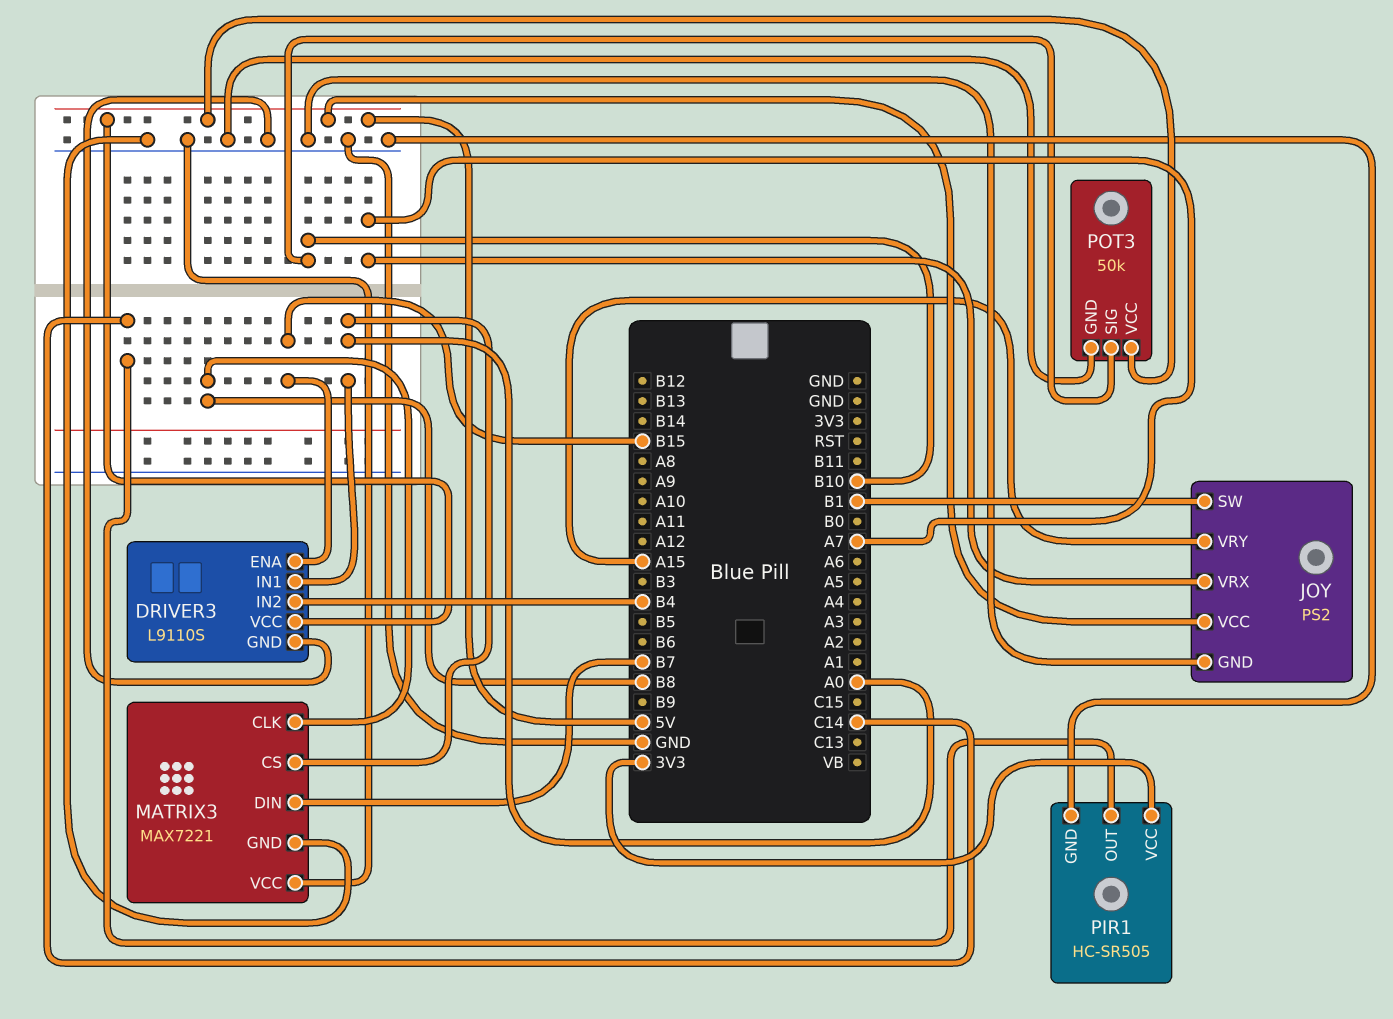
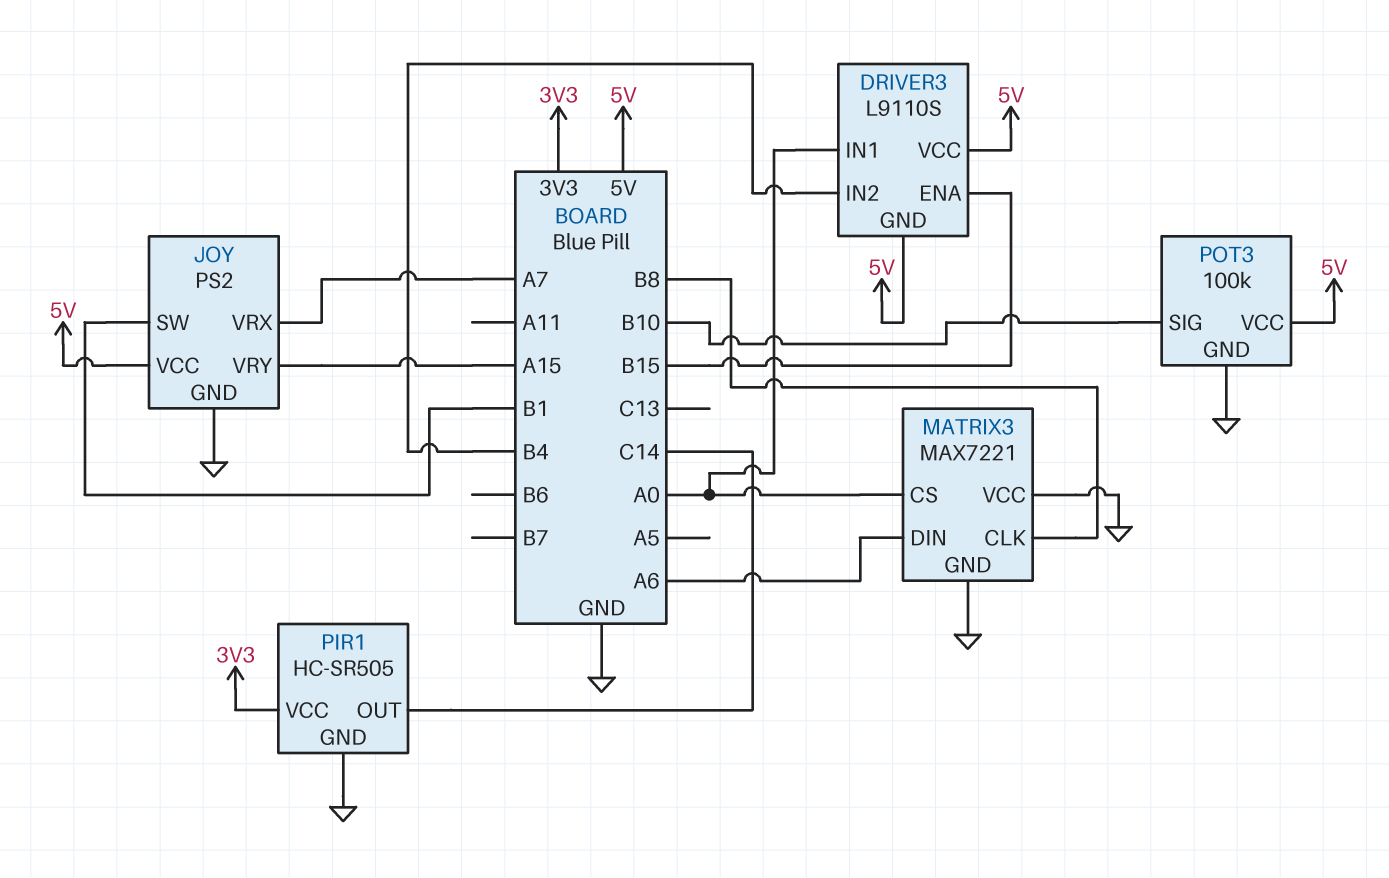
DRIVER3 pin GND: GND -> 5V
MATRIX3 pin DIN: B7 -> A6
POT3: 50k -> 100k

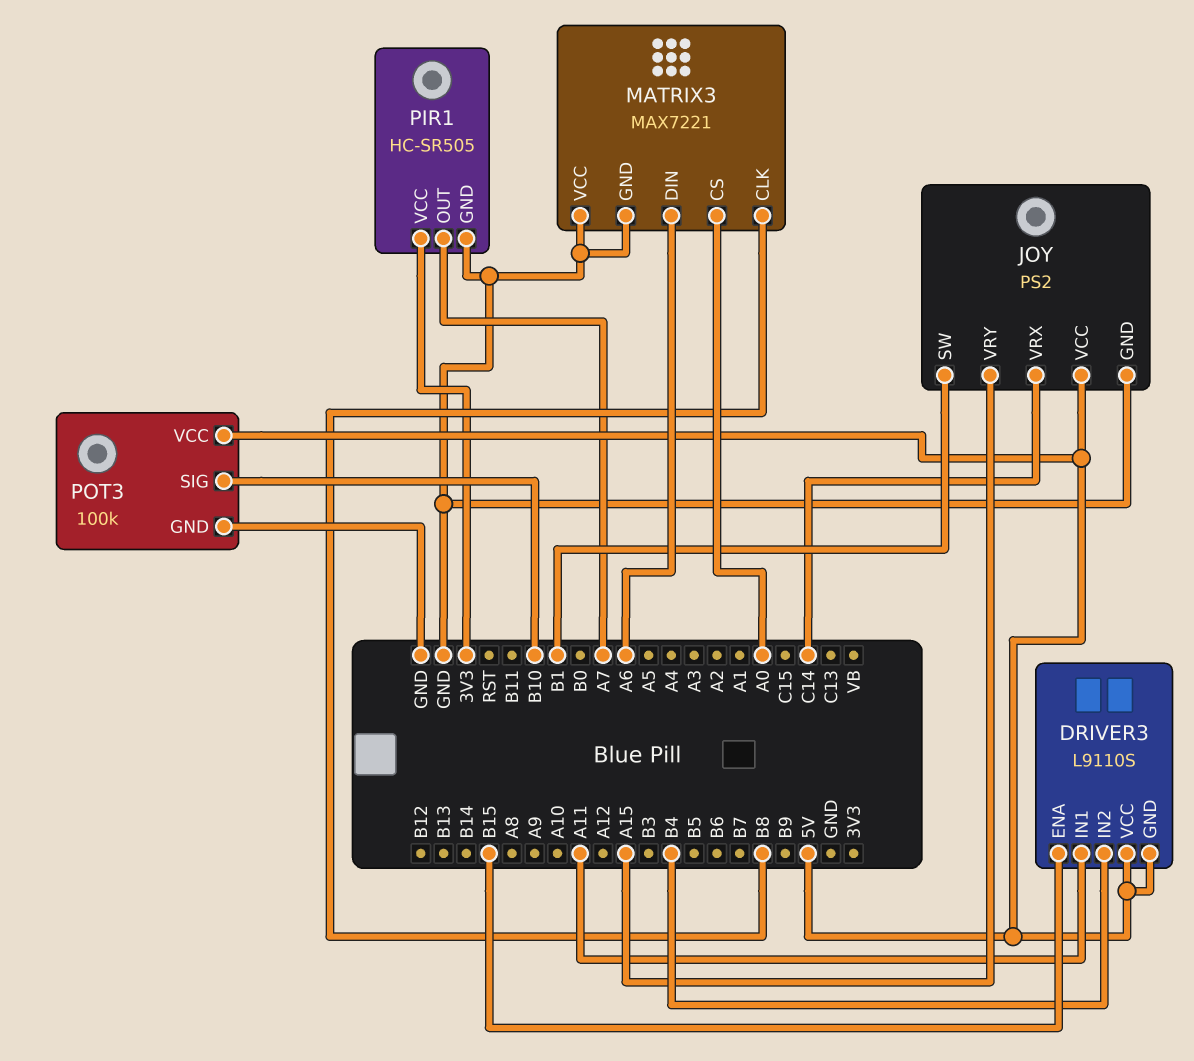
DRIVER3 pin IN1: A0 -> A11
JOY pin VRX: A7 -> C14
PIR1 pin OUT: C14 -> A7

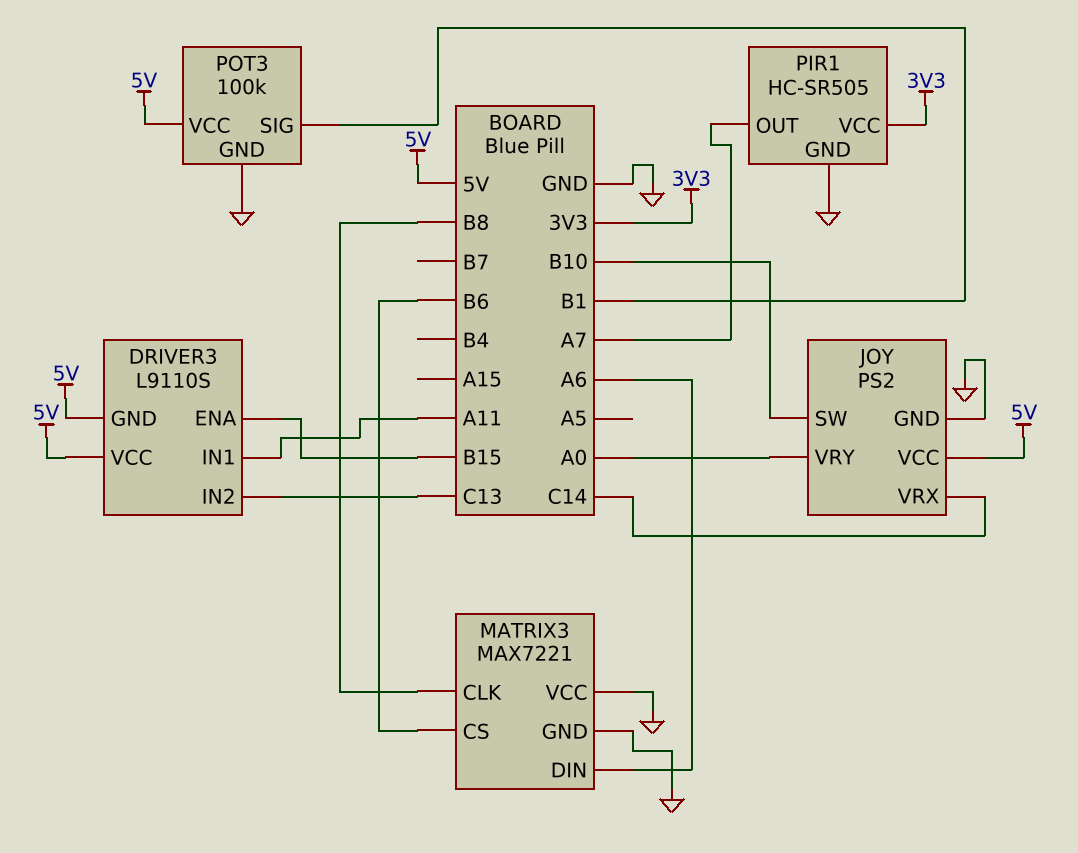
DRIVER3 pin IN2: B4 -> C13
JOY pin SW: B1 -> B10
JOY pin VRY: A15 -> A0
MATRIX3 pin CS: A0 -> B6
POT3 pin SIG: B10 -> B1

